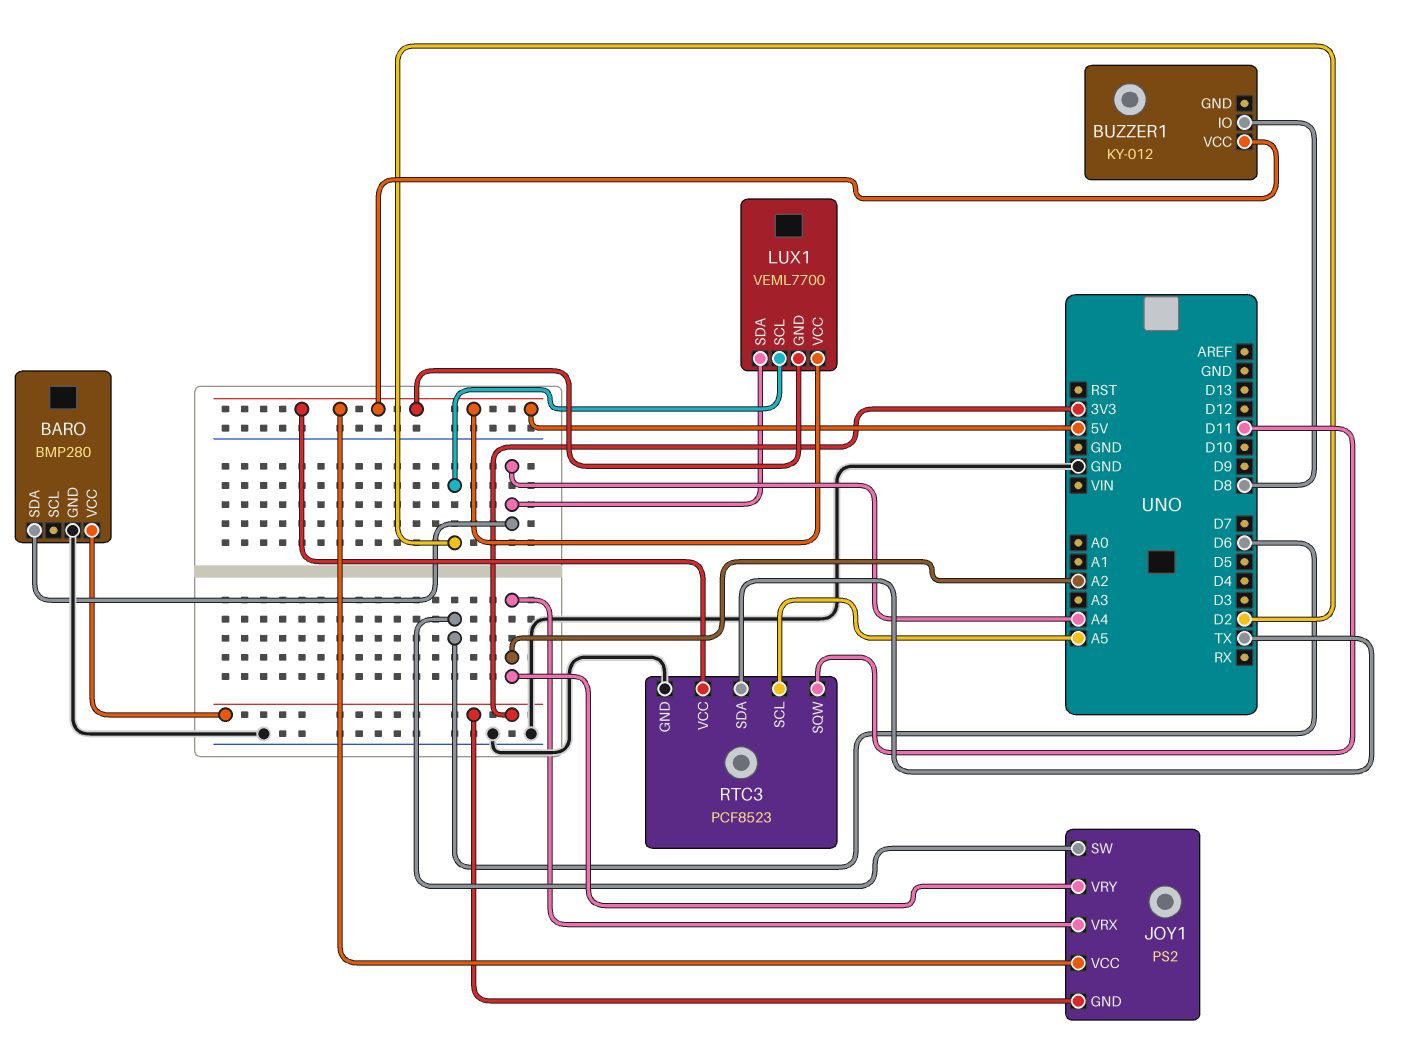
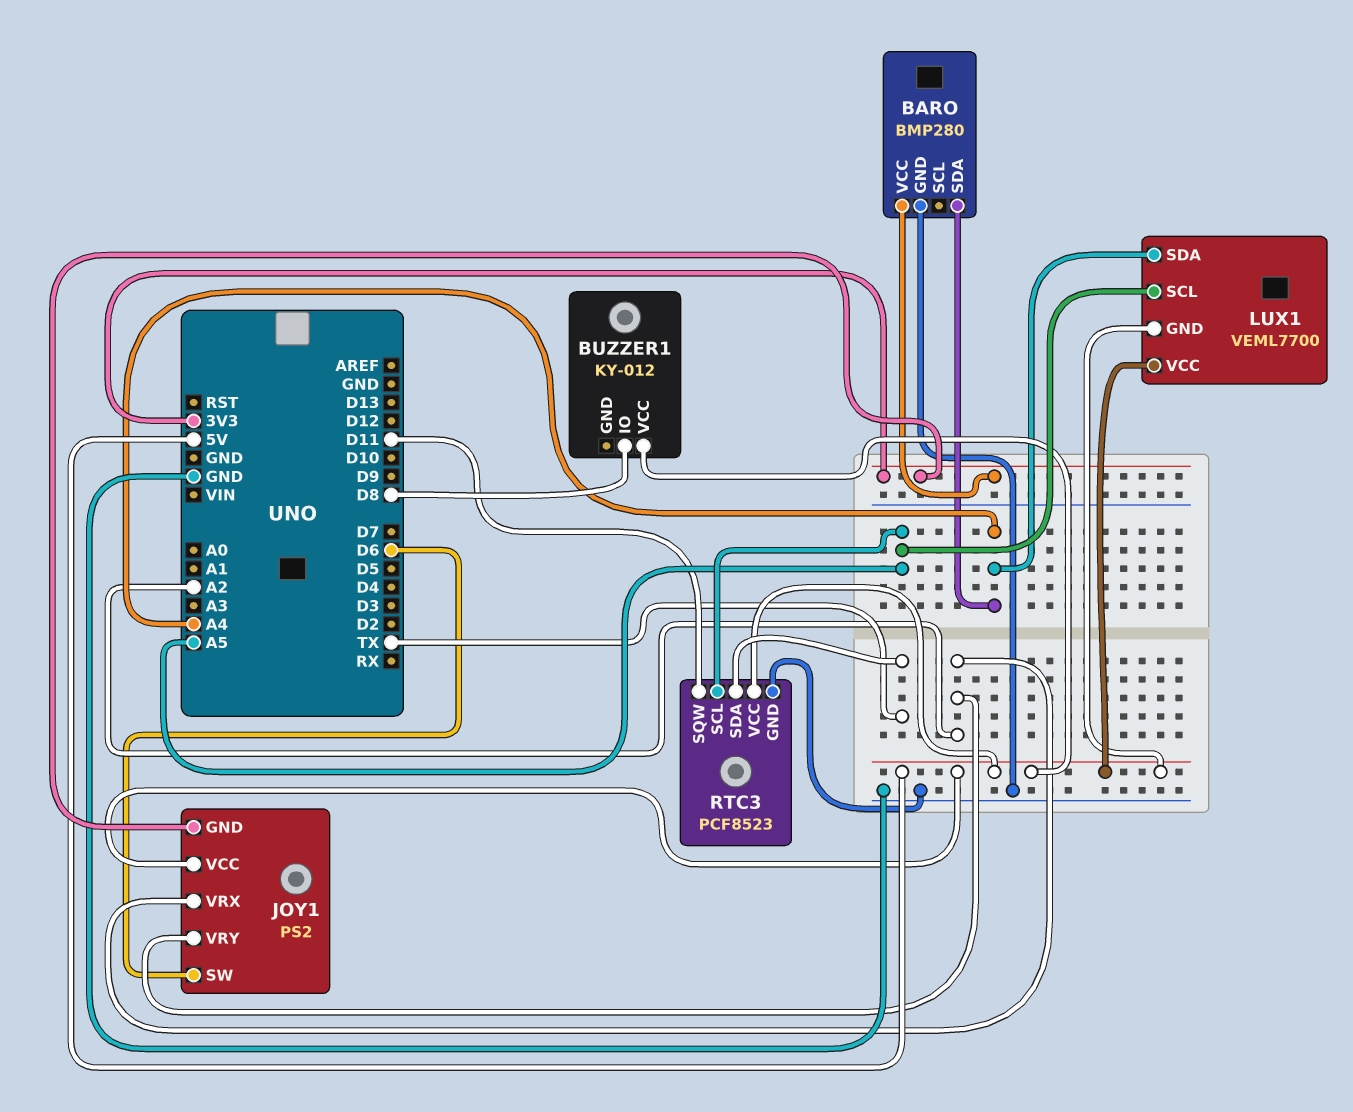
LUX1 pin SCL: D2 -> A5

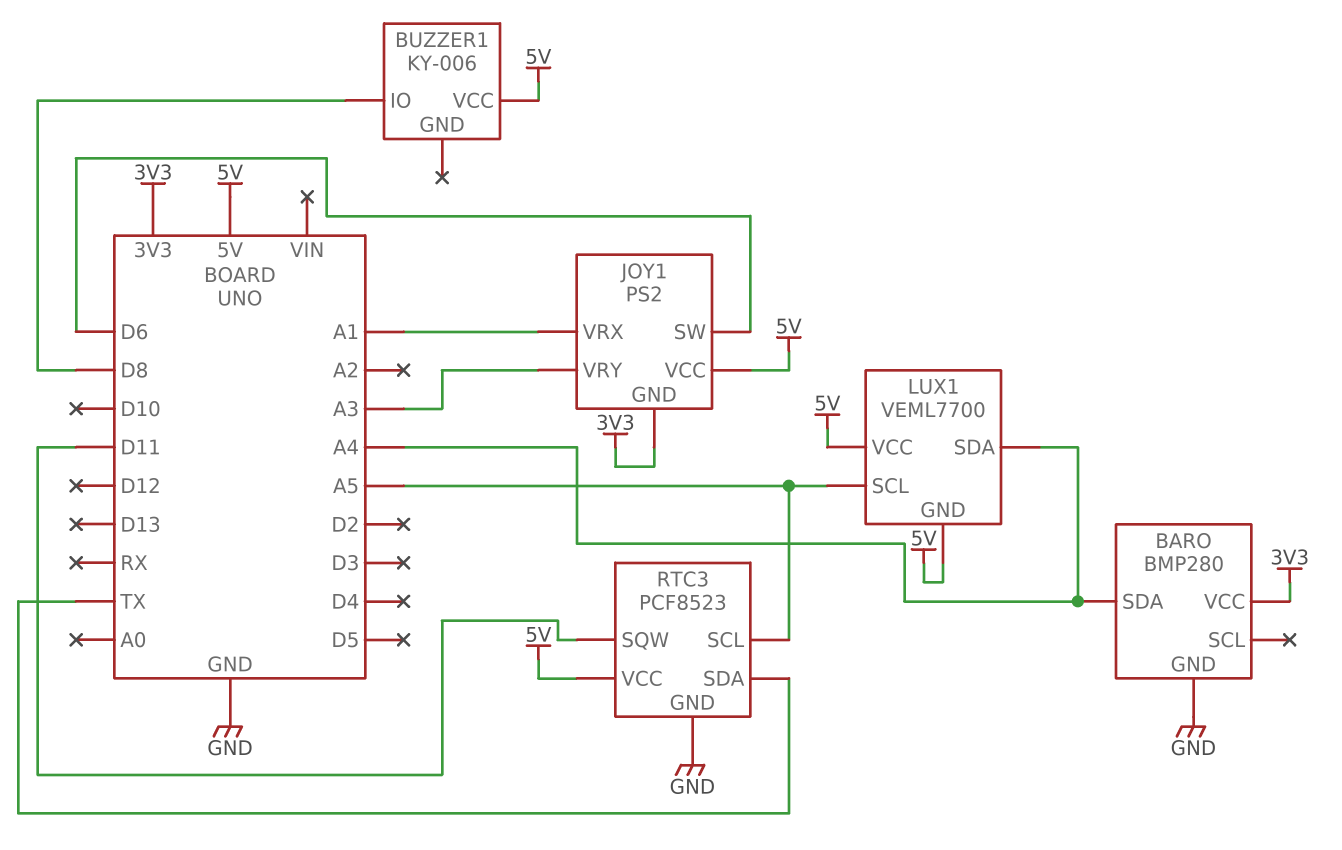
BUZZER1: KY-012 -> KY-006
JOY1 pin VRX: A2 -> A1
JOY1 pin VRY: A2 -> A3

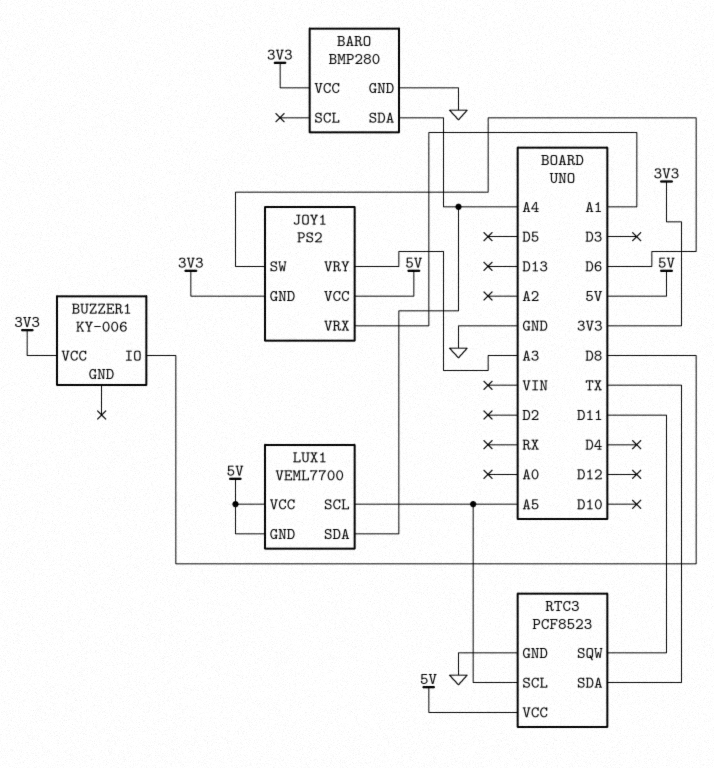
BUZZER1 pin VCC: 5V -> 3V3

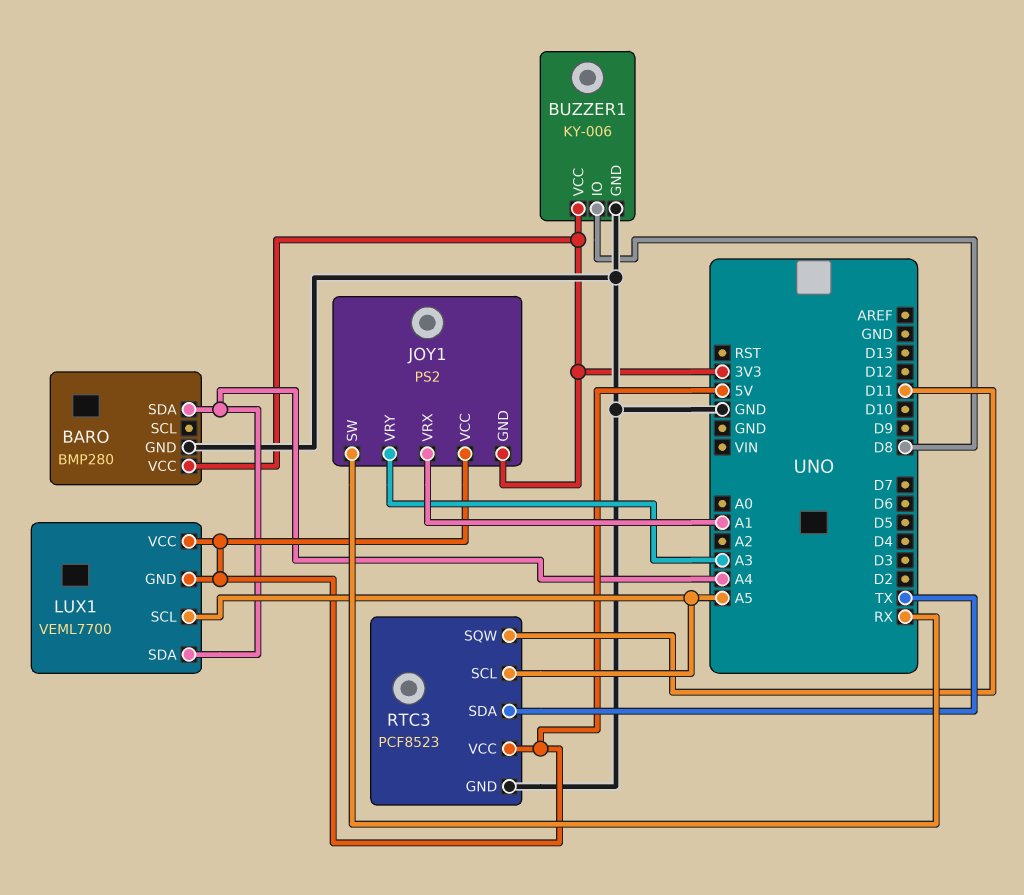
BUZZER1 pin GND: none -> GND
JOY1 pin SW: D6 -> RX

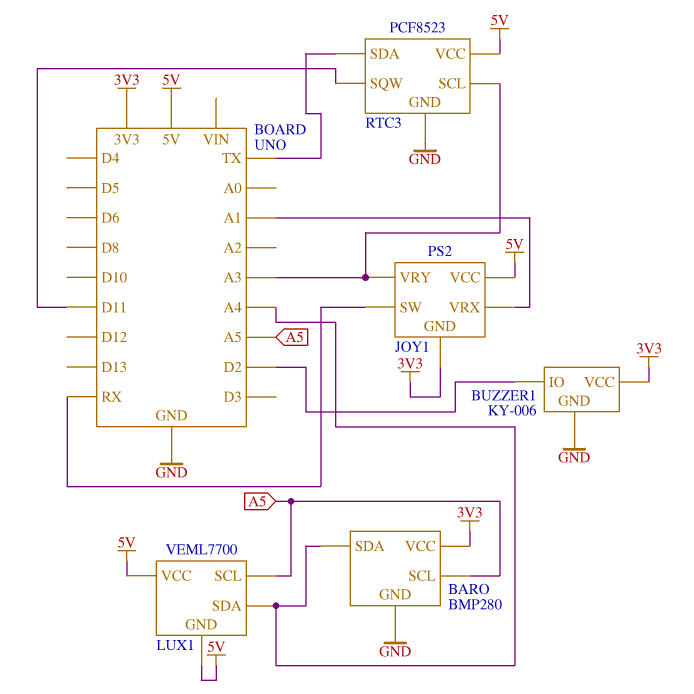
BARO pin SCL: none -> A5
BUZZER1 pin IO: D8 -> D2
RTC3 pin SCL: A5 -> A3

